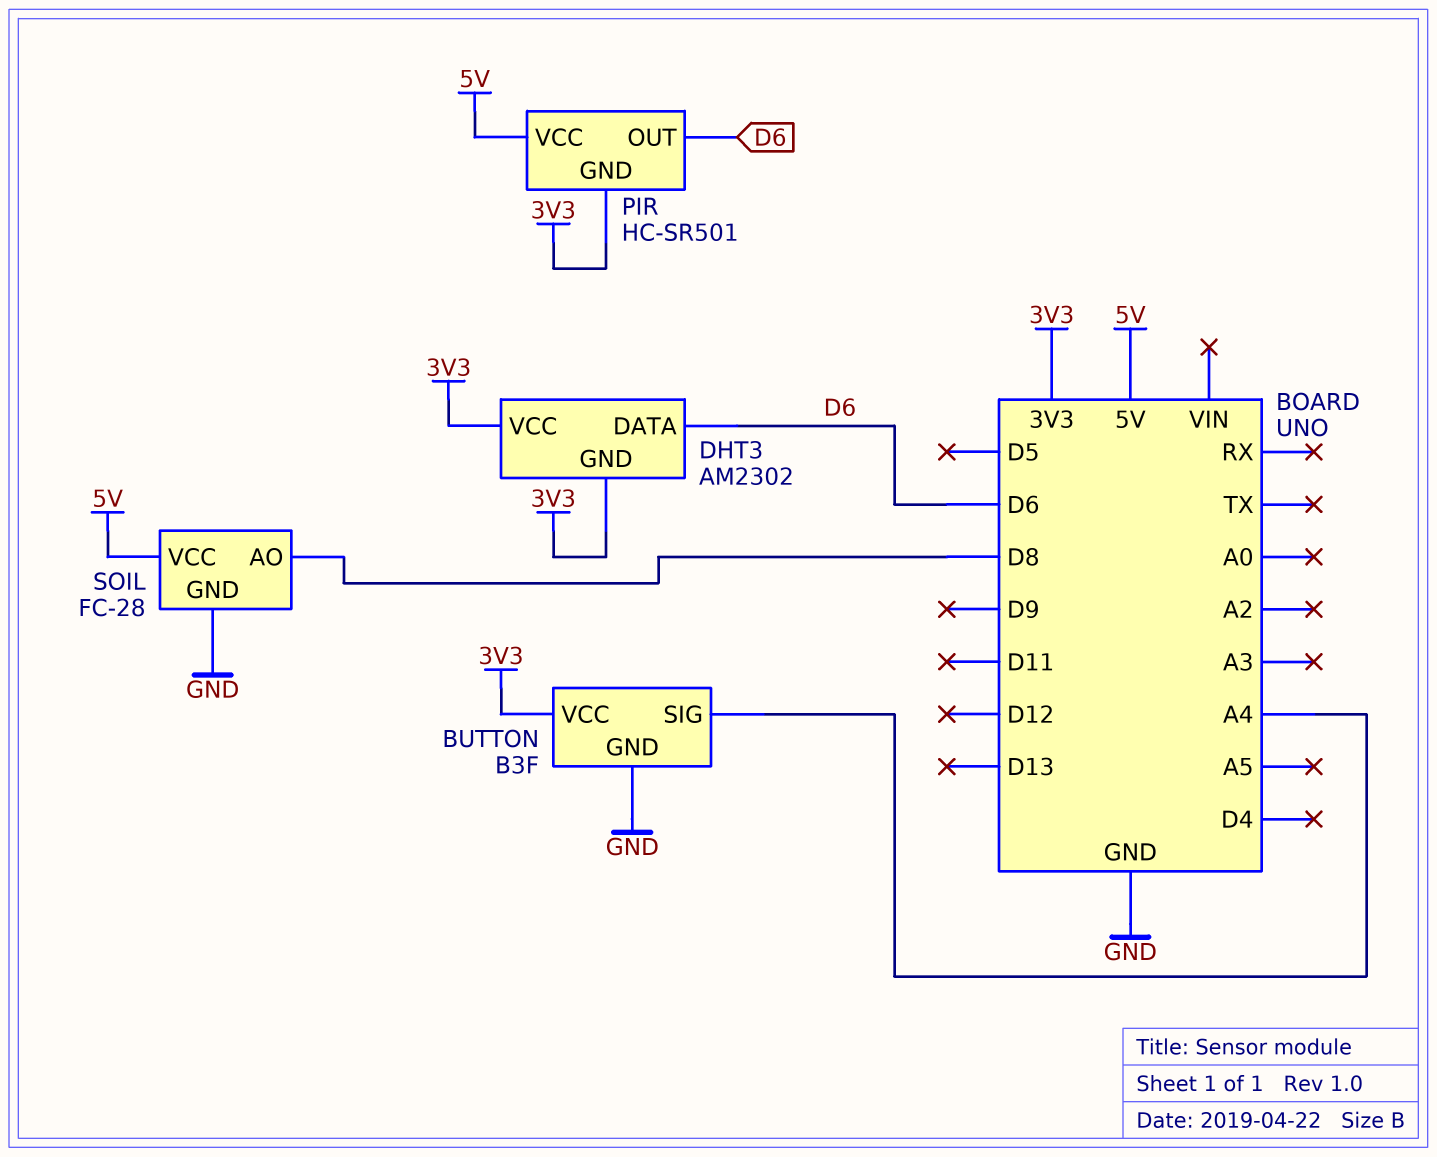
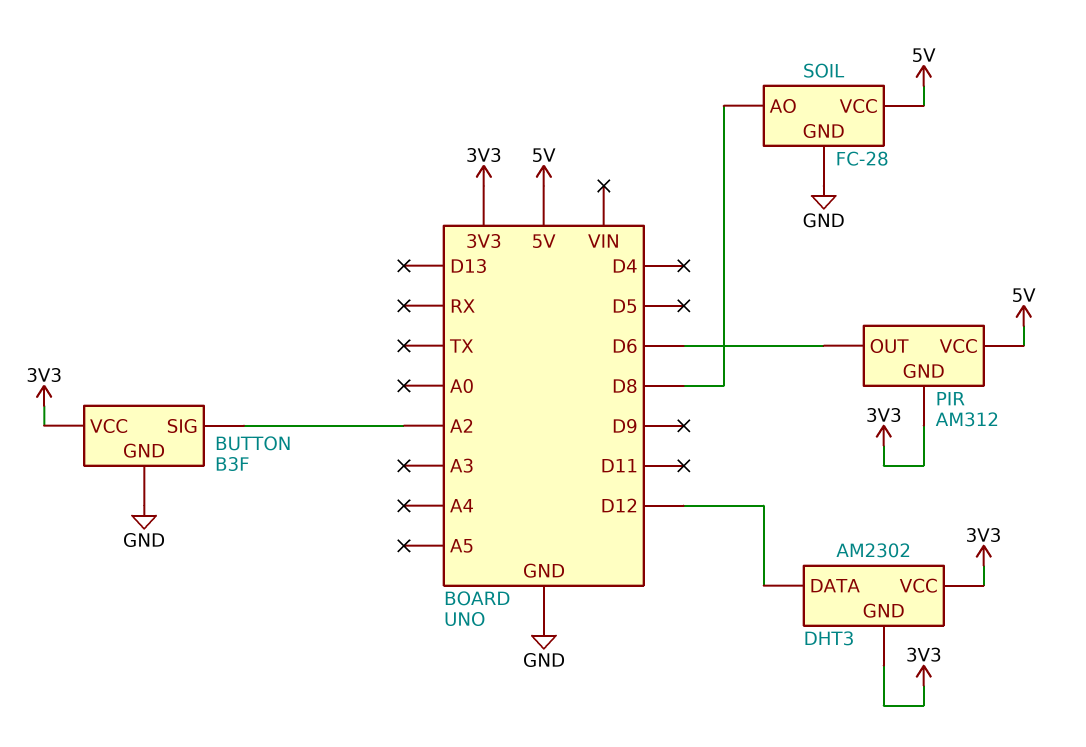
BUTTON pin SIG: A4 -> A2
DHT3 pin DATA: D6 -> D12
PIR: HC-SR501 -> AM312

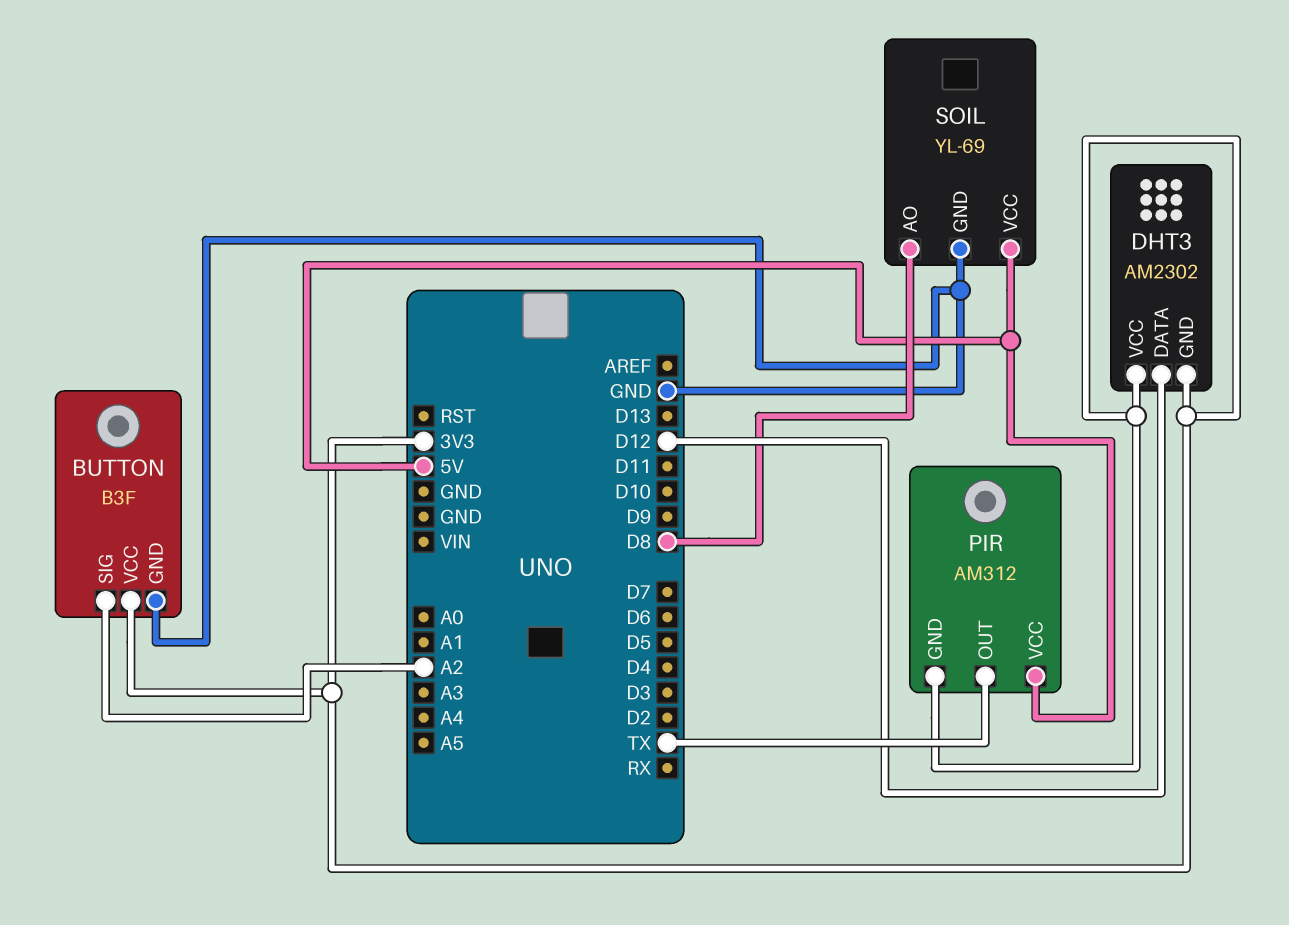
PIR pin OUT: D6 -> TX
SOIL: FC-28 -> YL-69

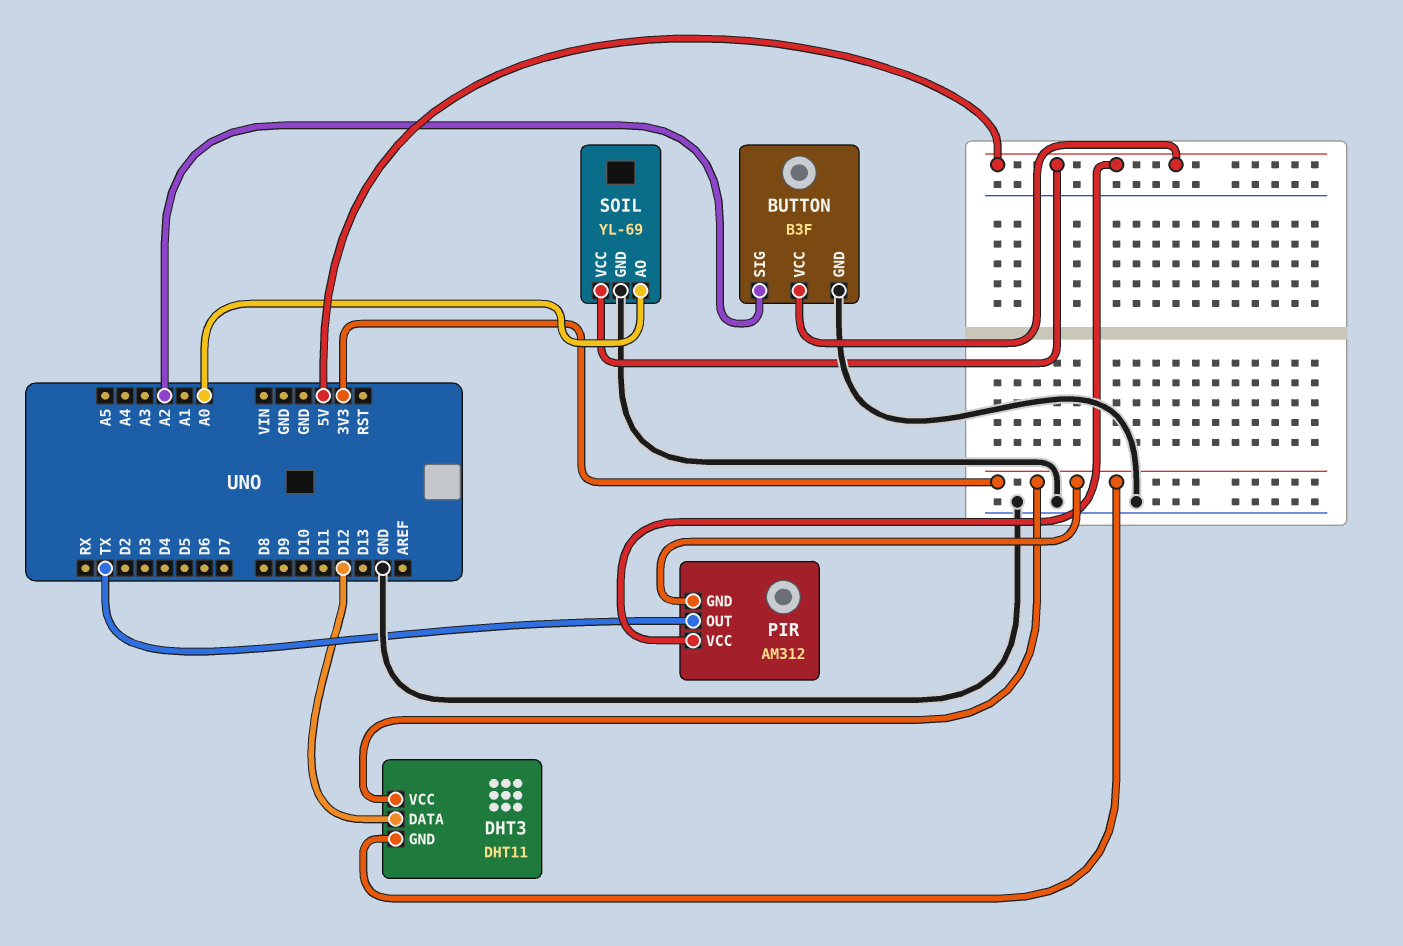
BUTTON pin VCC: 3V3 -> 5V
DHT3: AM2302 -> DHT11
SOIL pin AO: D8 -> A0

